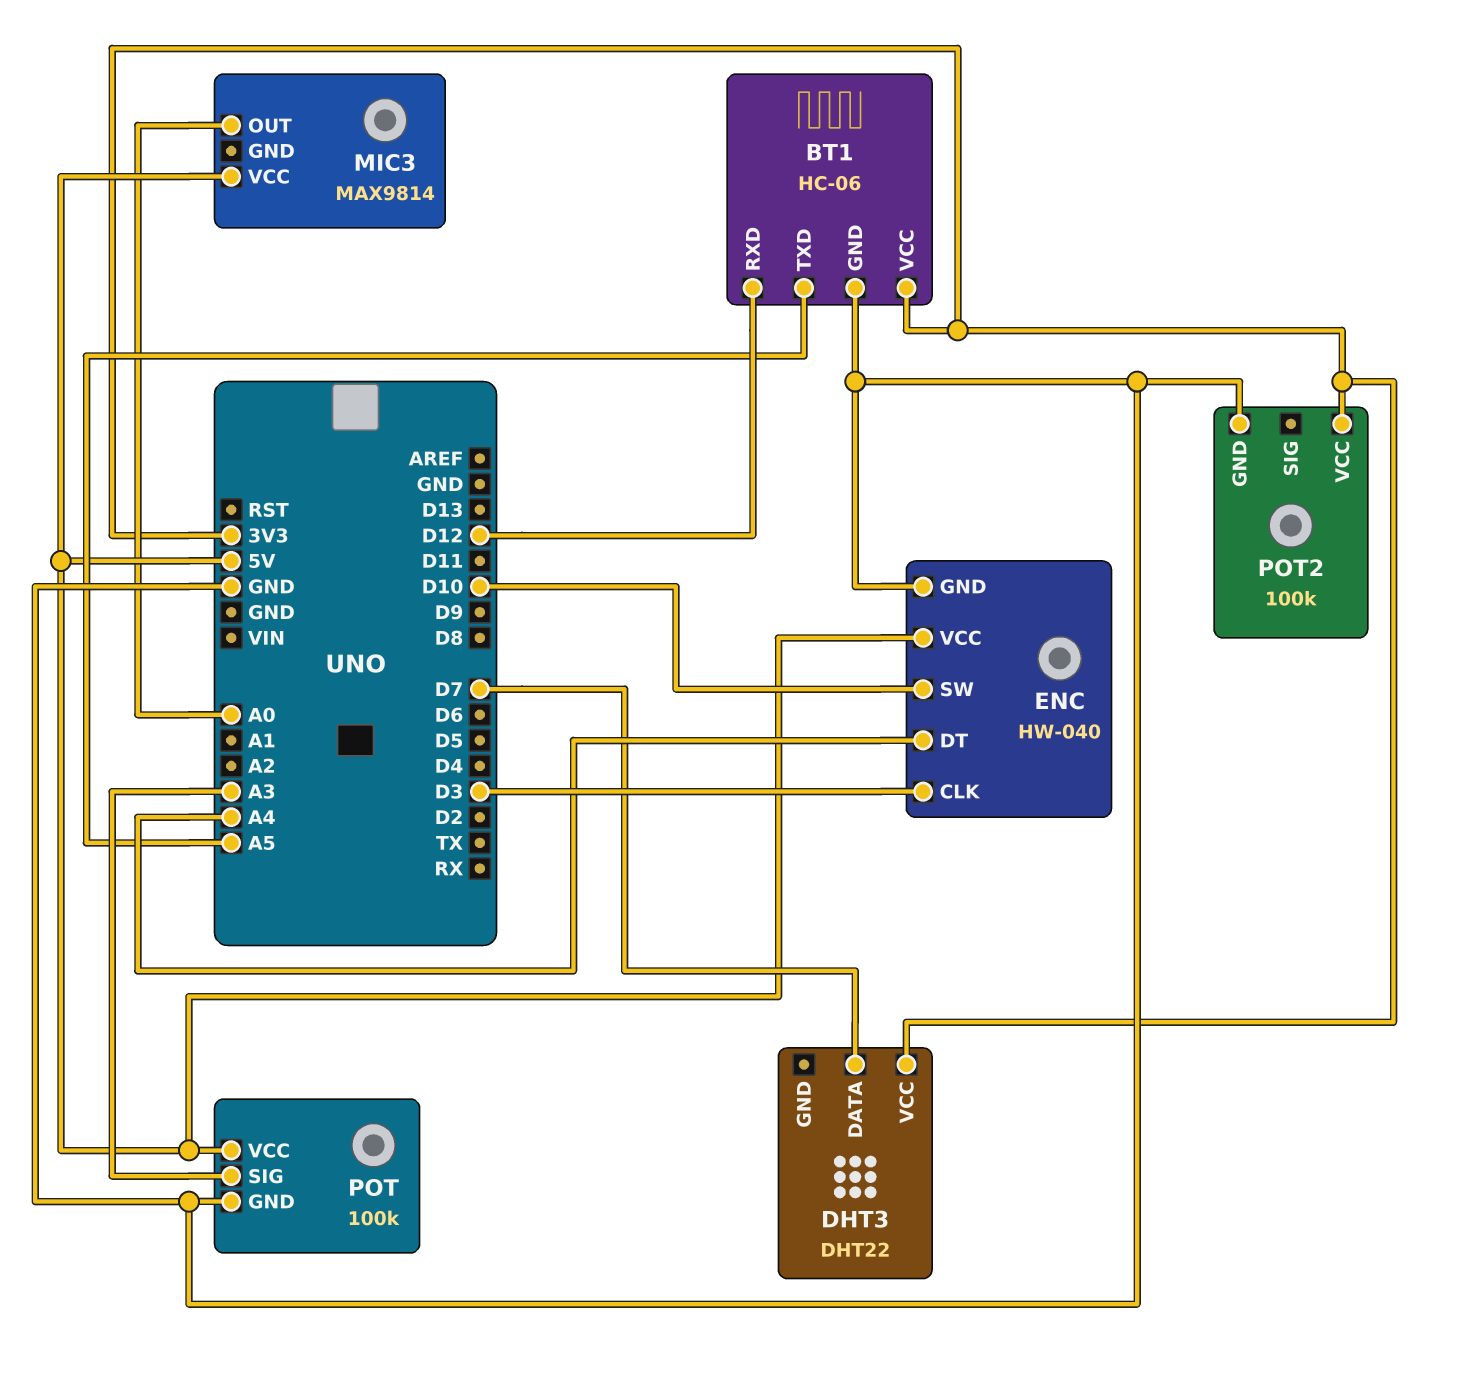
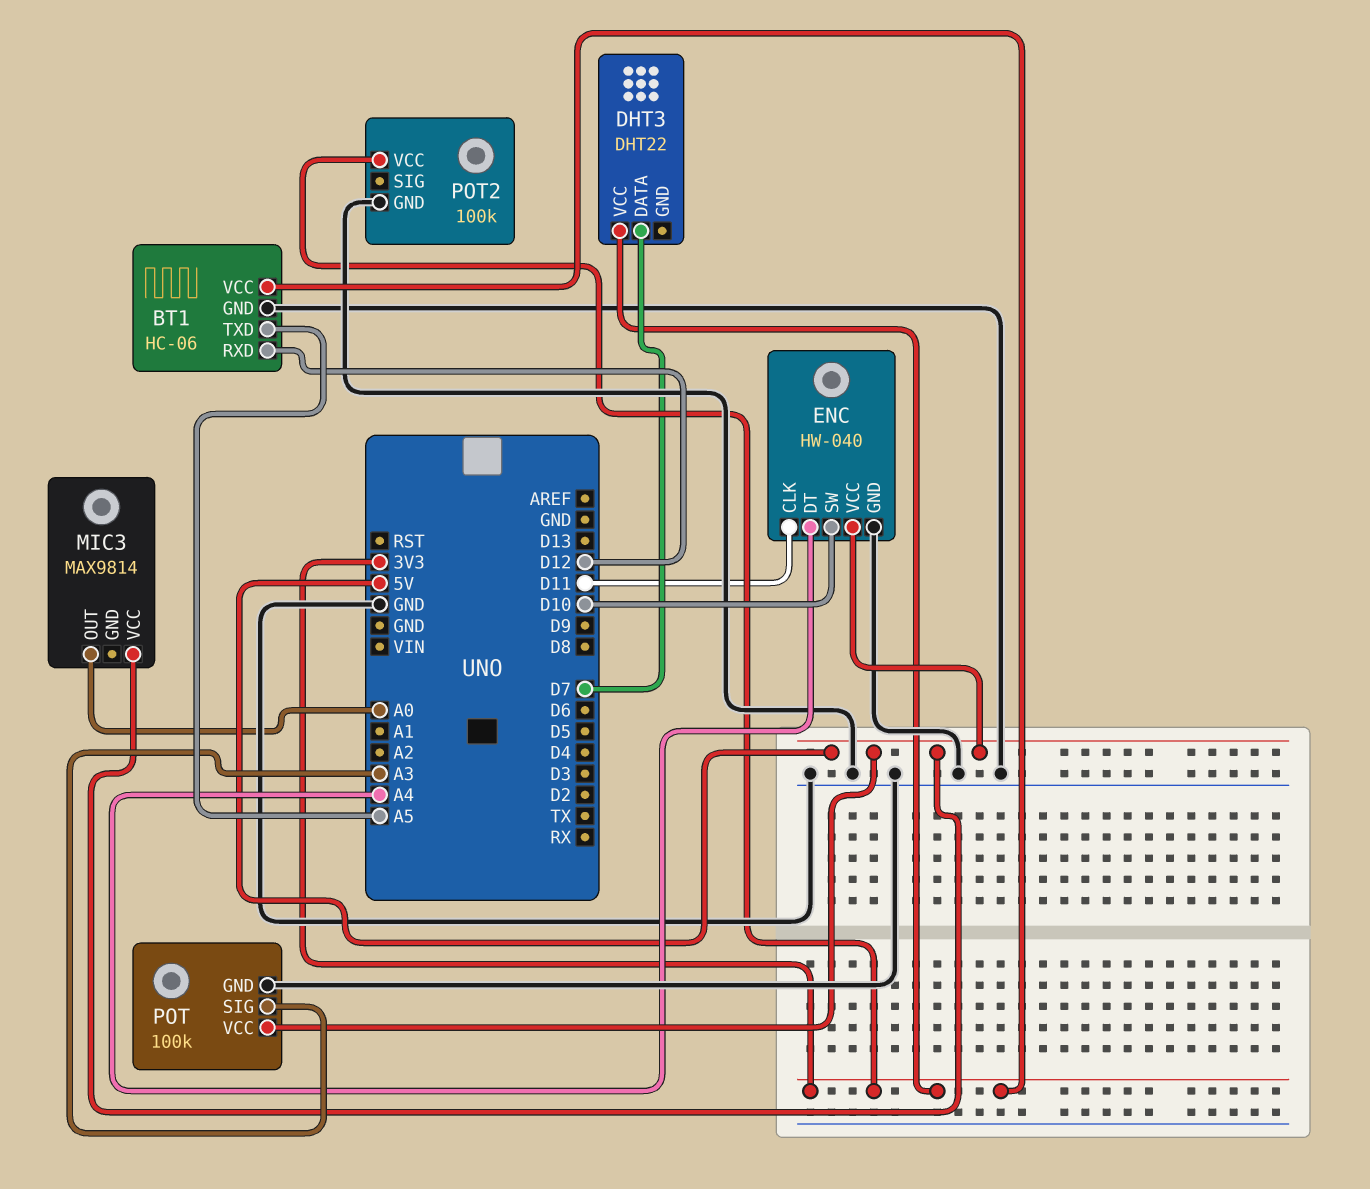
ENC pin CLK: D3 -> D11

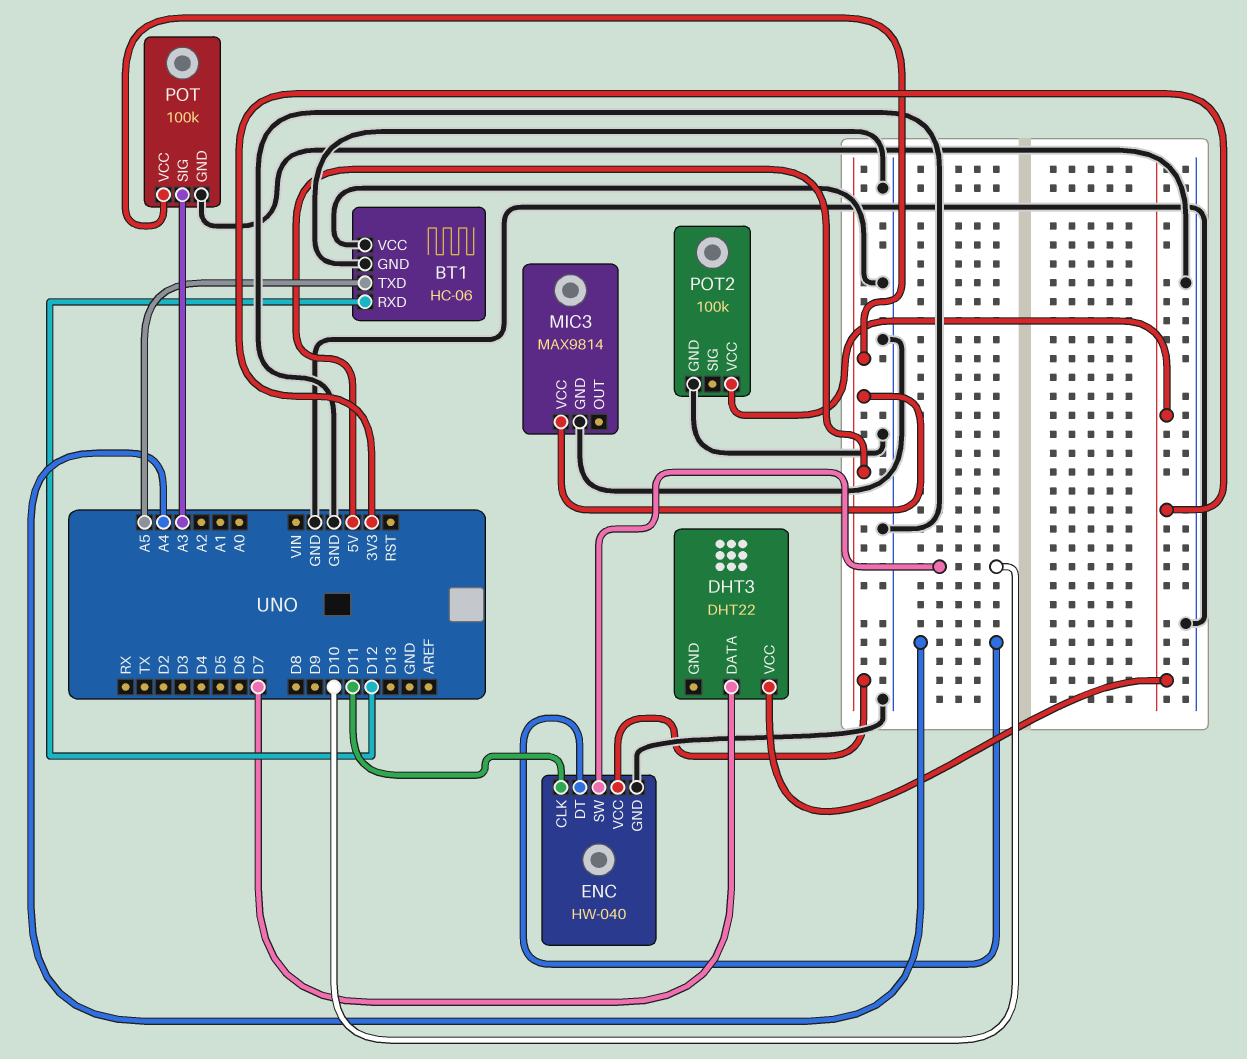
BT1 pin VCC: 3V3 -> GND
MIC3 pin GND: none -> GND
MIC3 pin OUT: A0 -> none

